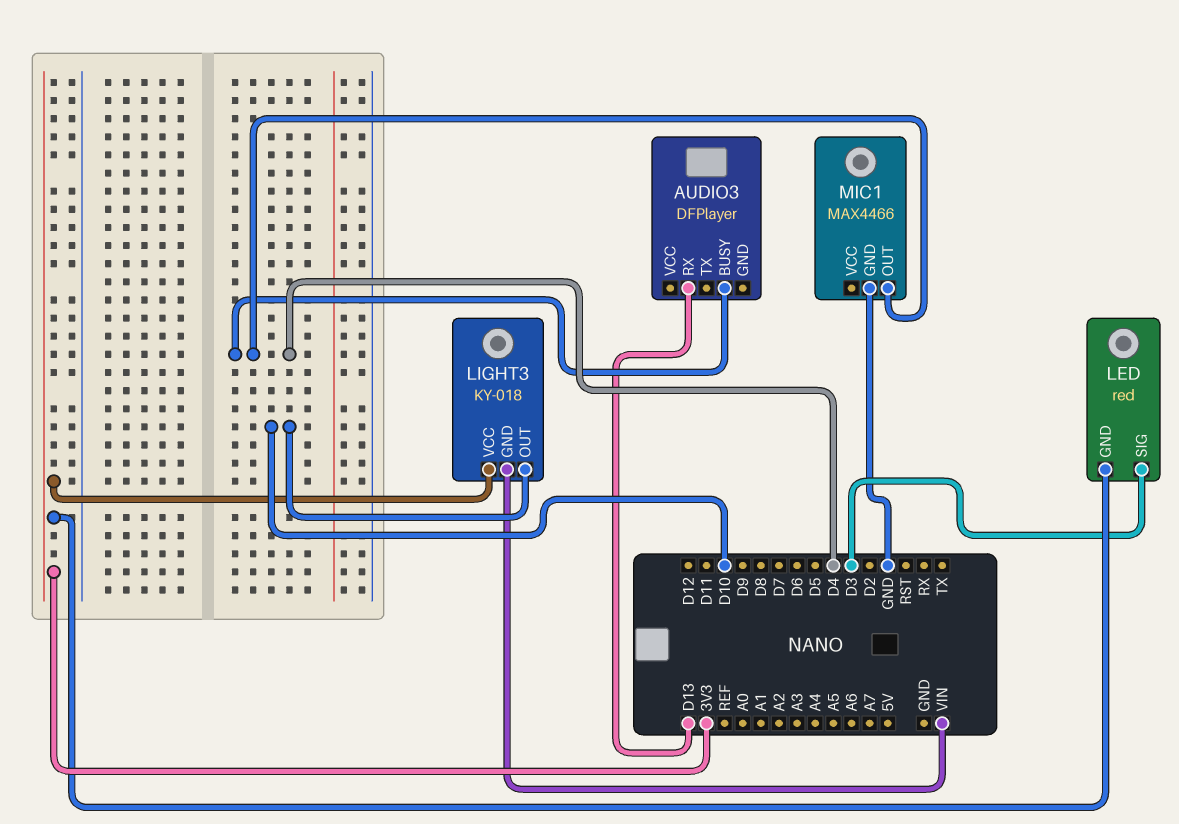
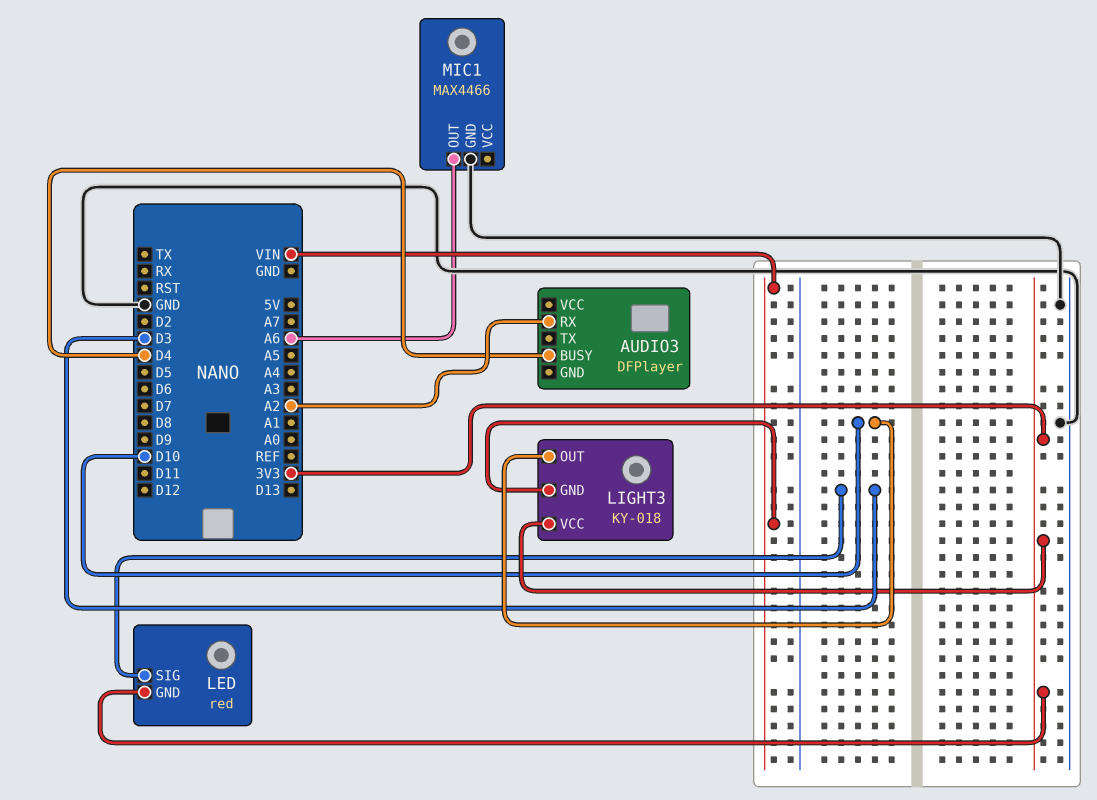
AUDIO3 pin RX: D13 -> A2
MIC1 pin OUT: D4 -> A6

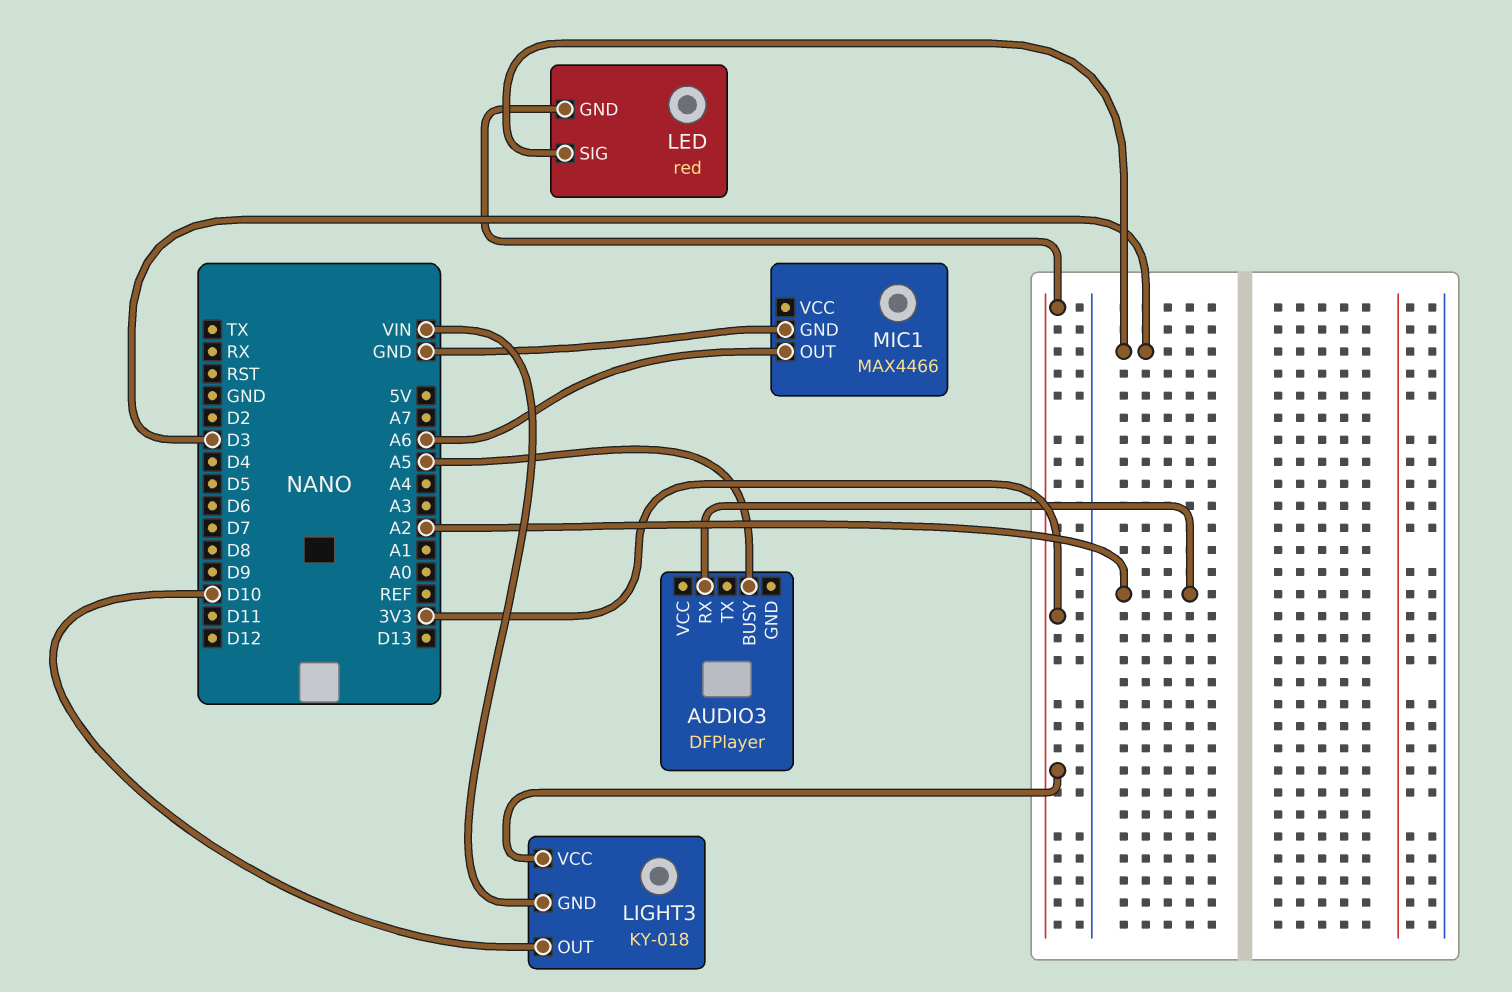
AUDIO3 pin BUSY: D4 -> A5

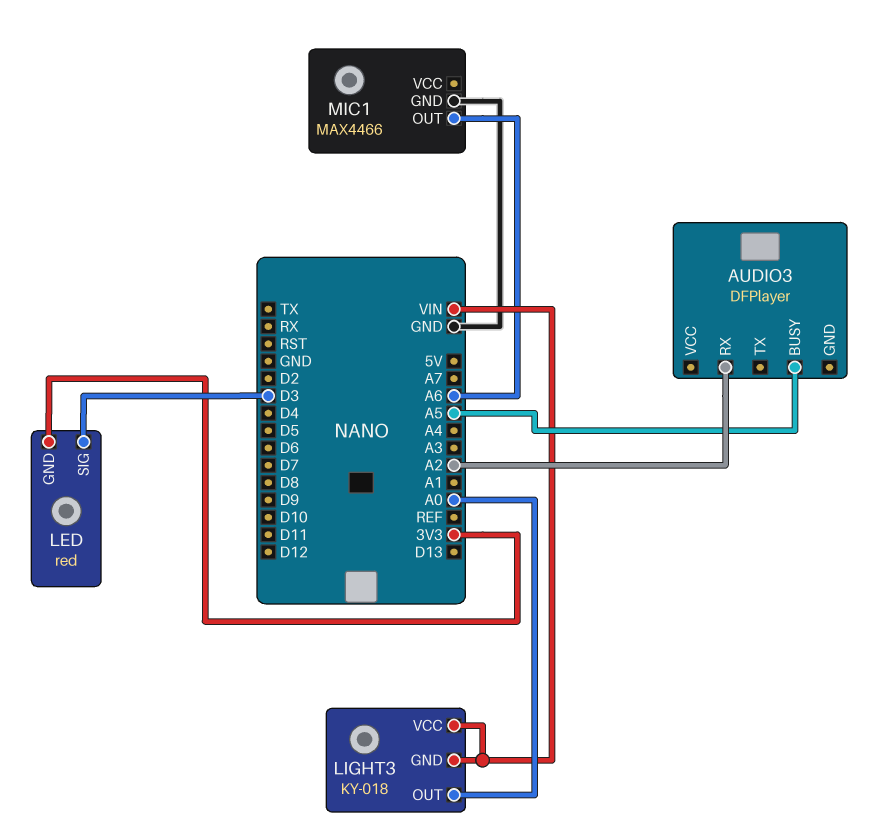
LIGHT3 pin OUT: D10 -> A0
LIGHT3 pin VCC: 3V3 -> VIN

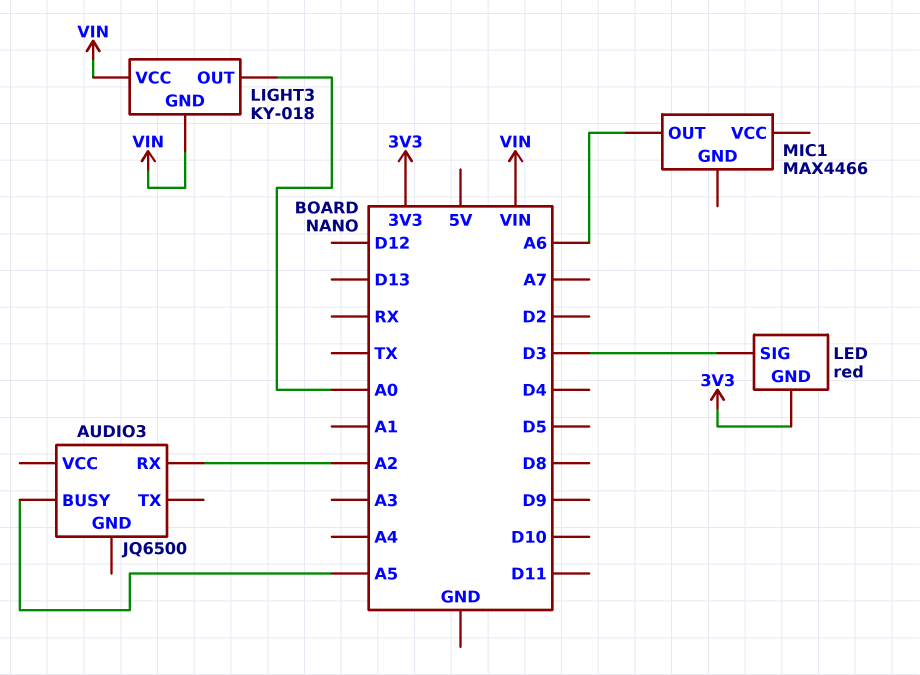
AUDIO3: DFPlayer -> JQ6500
MIC1 pin GND: GND -> none

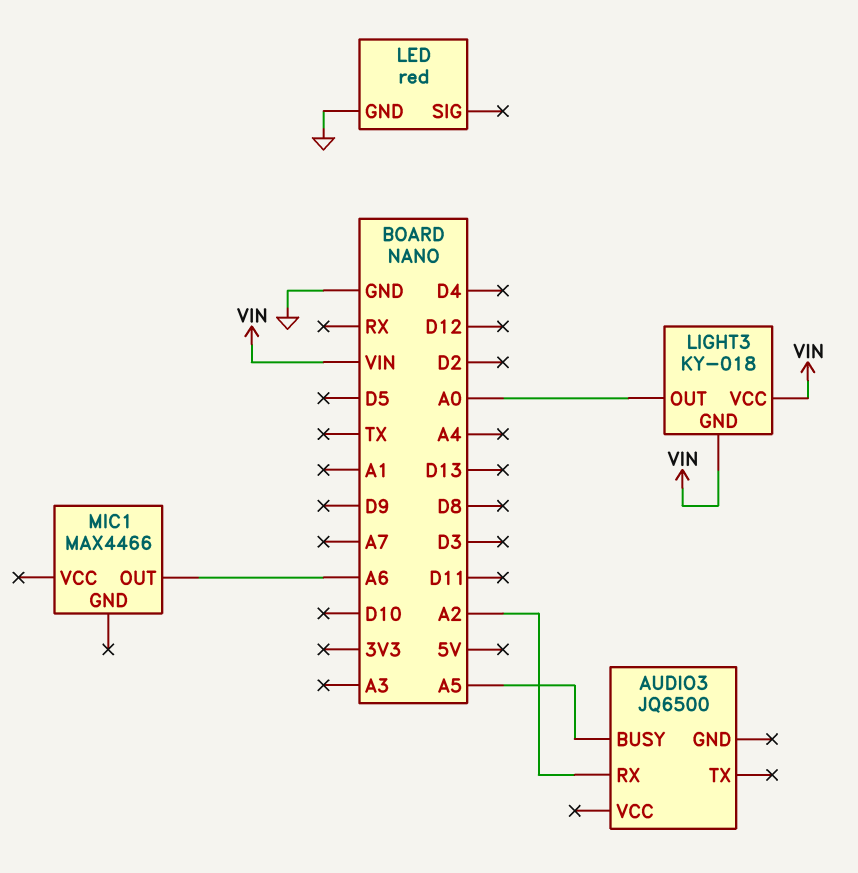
LED pin GND: 3V3 -> GND
LED pin SIG: D3 -> none

